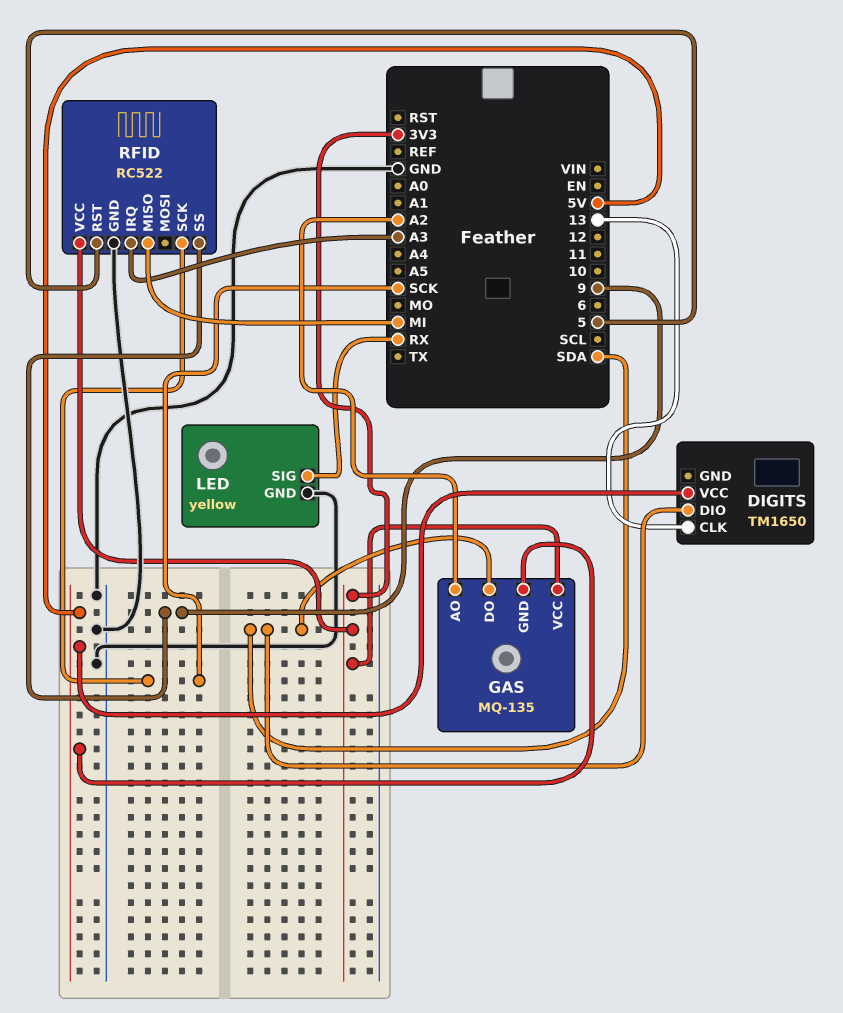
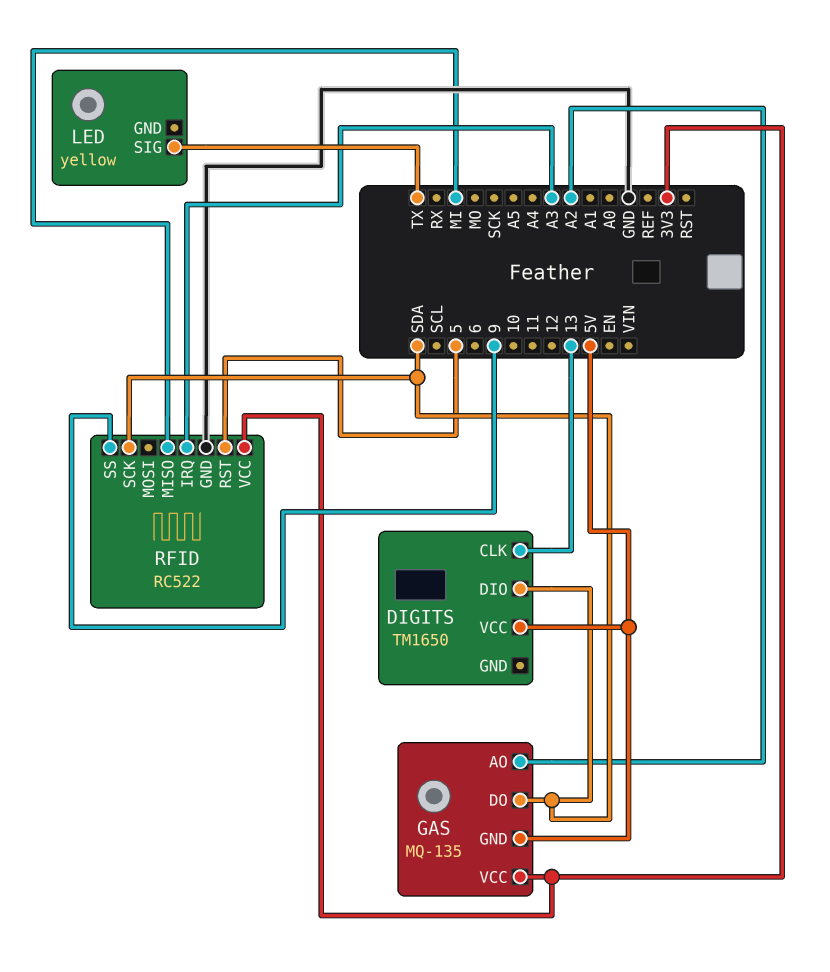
LED pin GND: GND -> none
LED pin SIG: RX -> TX
RFID pin SCK: SCK -> SDA

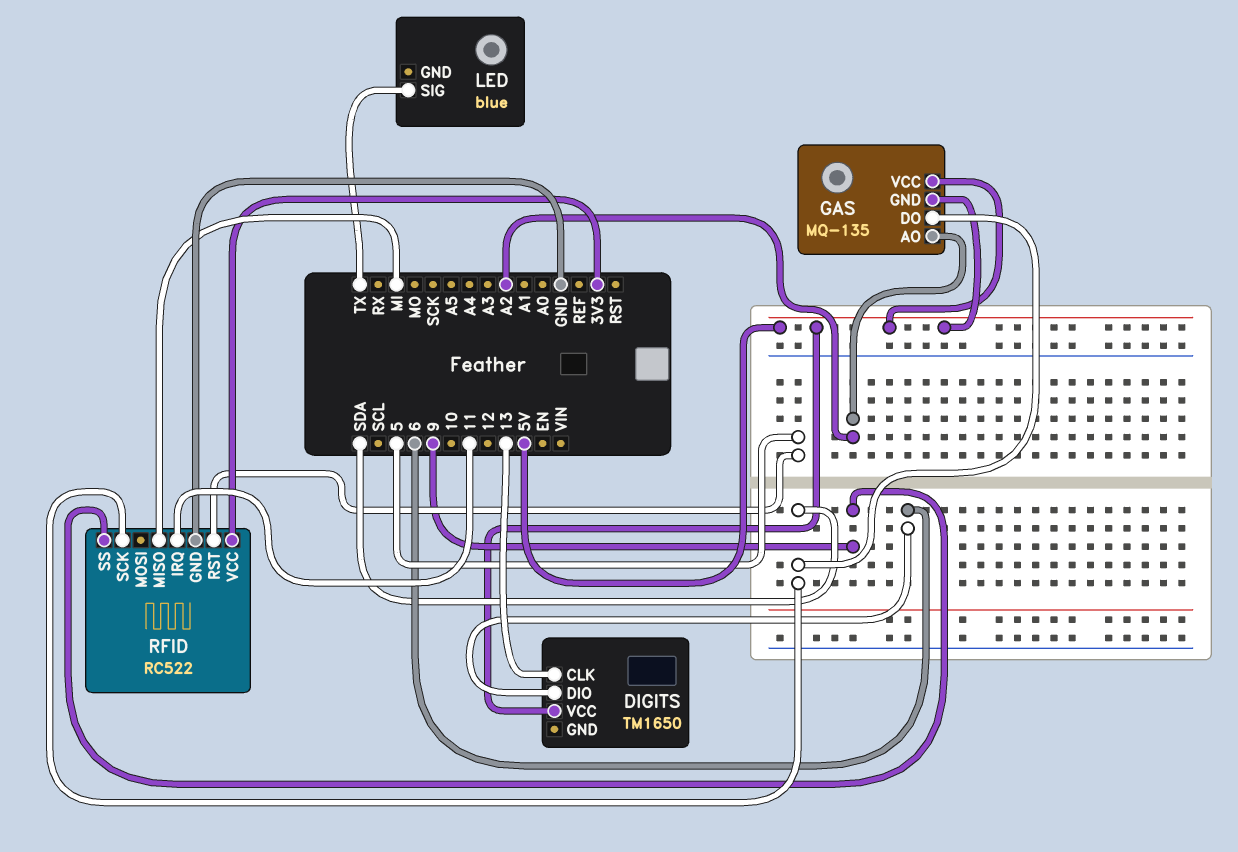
DIGITS pin DIO: SDA -> 6
GAS pin VCC: 3V3 -> 5V
LED: yellow -> blue
RFID pin IRQ: A3 -> 11

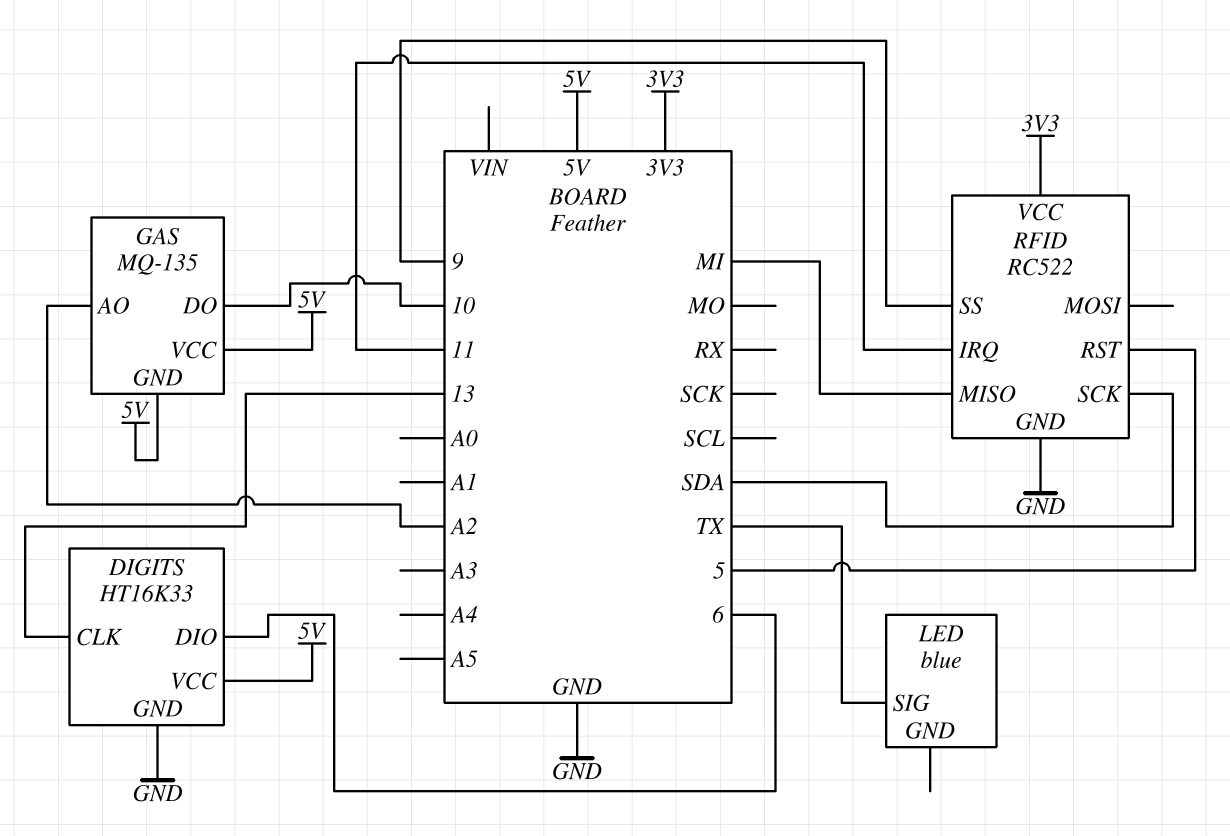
DIGITS: TM1650 -> HT16K33
DIGITS pin GND: none -> GND
GAS pin DO: SDA -> 10

